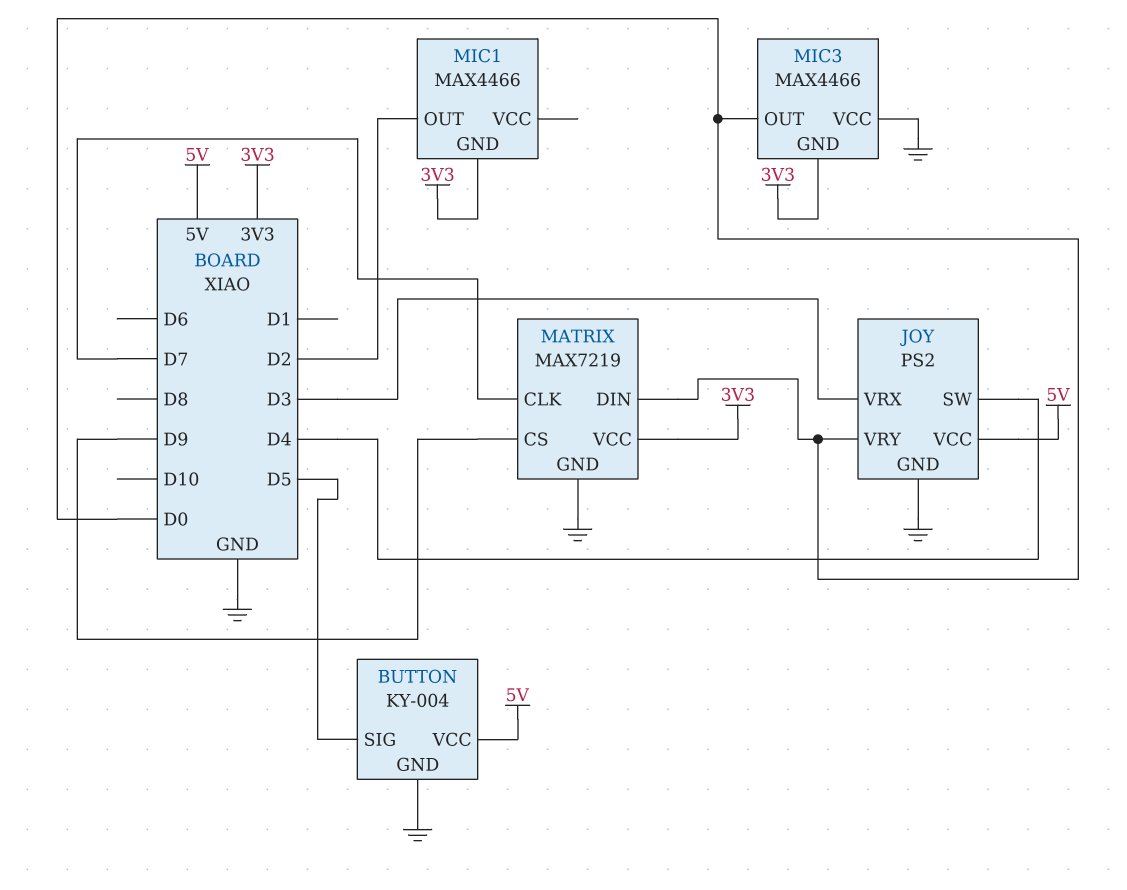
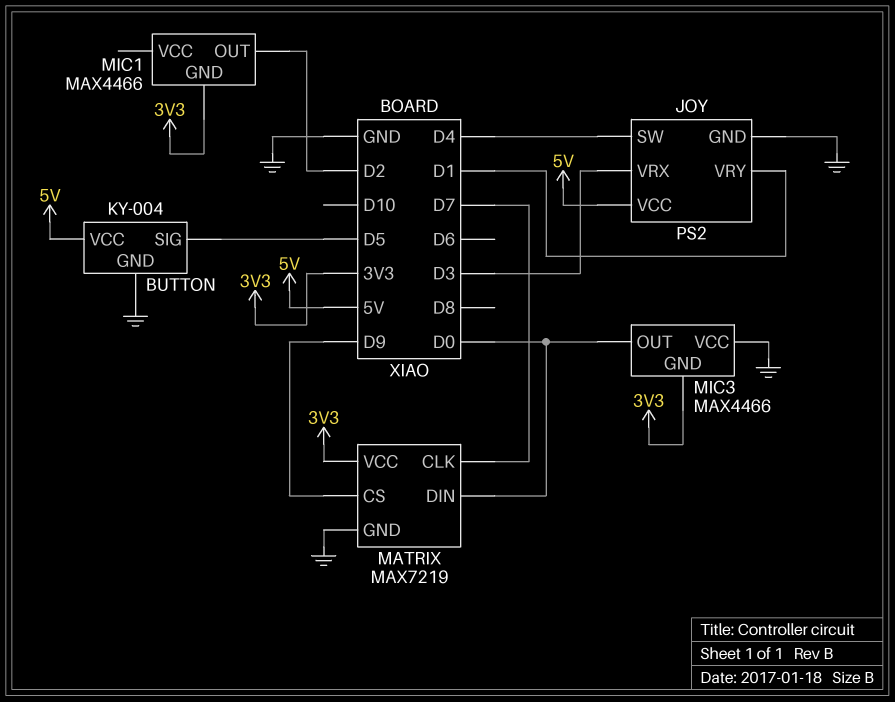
JOY pin VRY: D0 -> D1

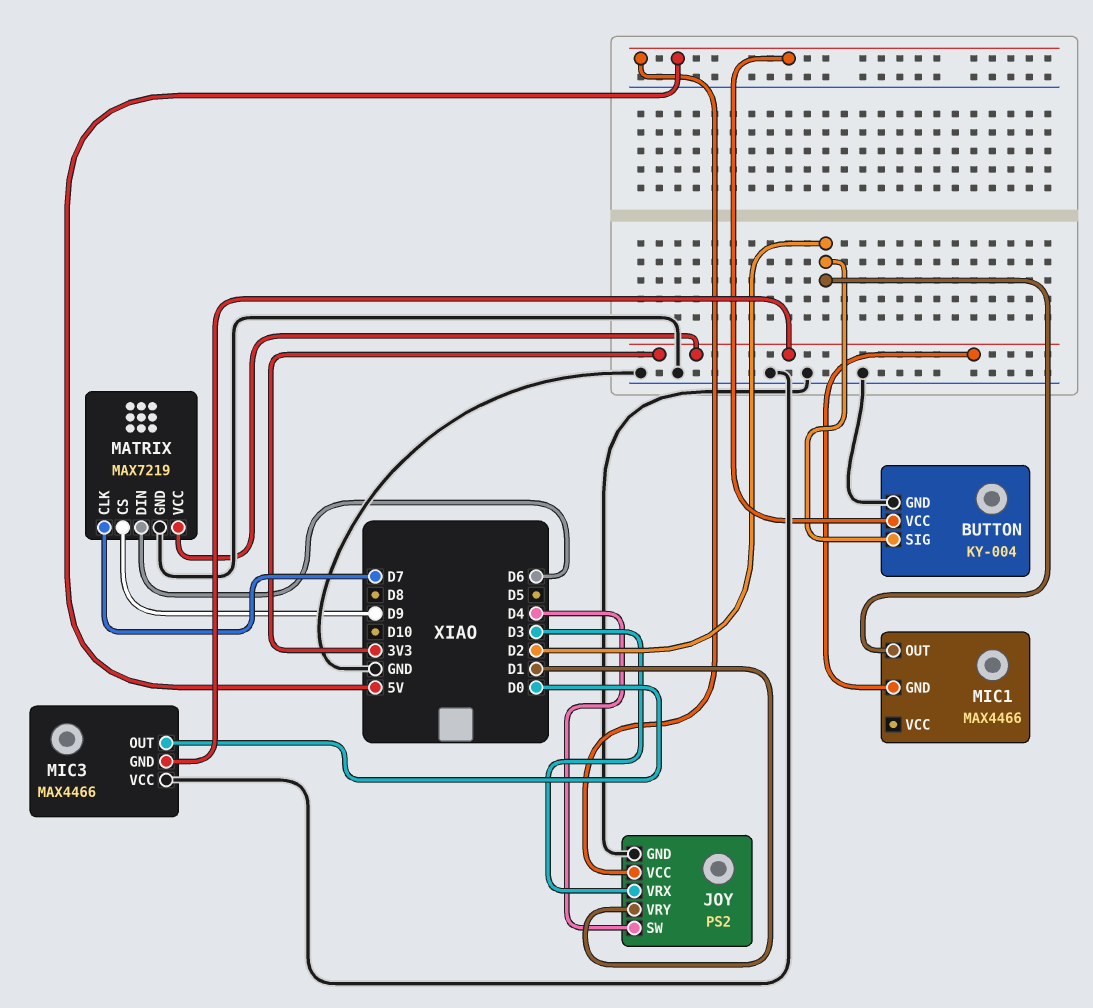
BUTTON pin SIG: D5 -> D2
MATRIX pin DIN: D0 -> D6

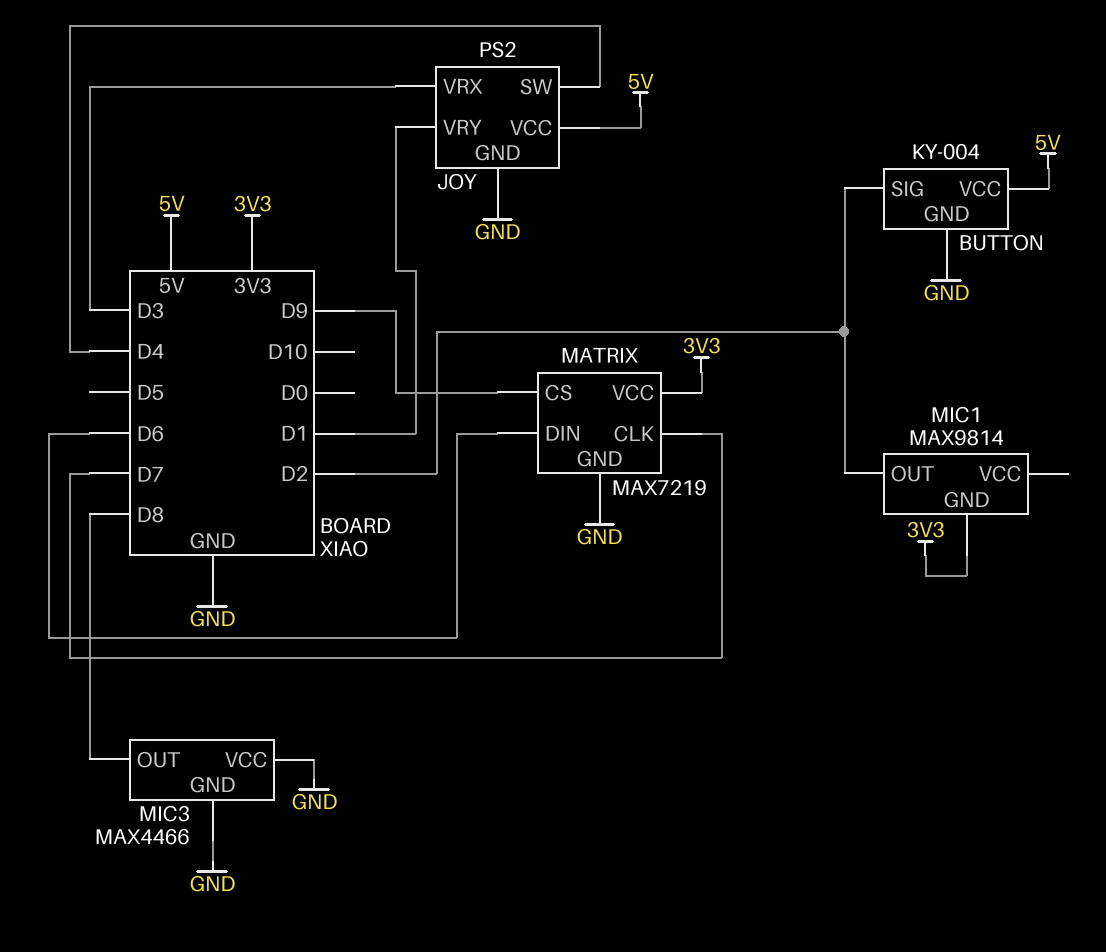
MIC1: MAX4466 -> MAX9814
MIC3 pin GND: 3V3 -> GND
MIC3 pin OUT: D0 -> D8

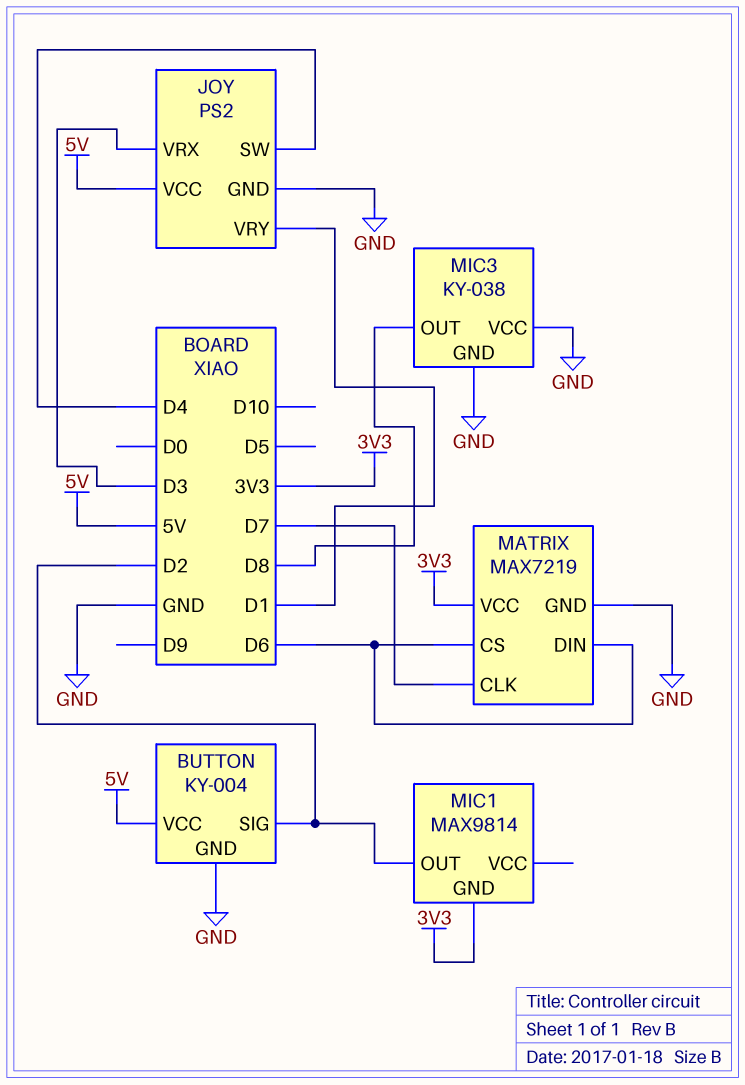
MATRIX pin CS: D9 -> D6
MIC3: MAX4466 -> KY-038

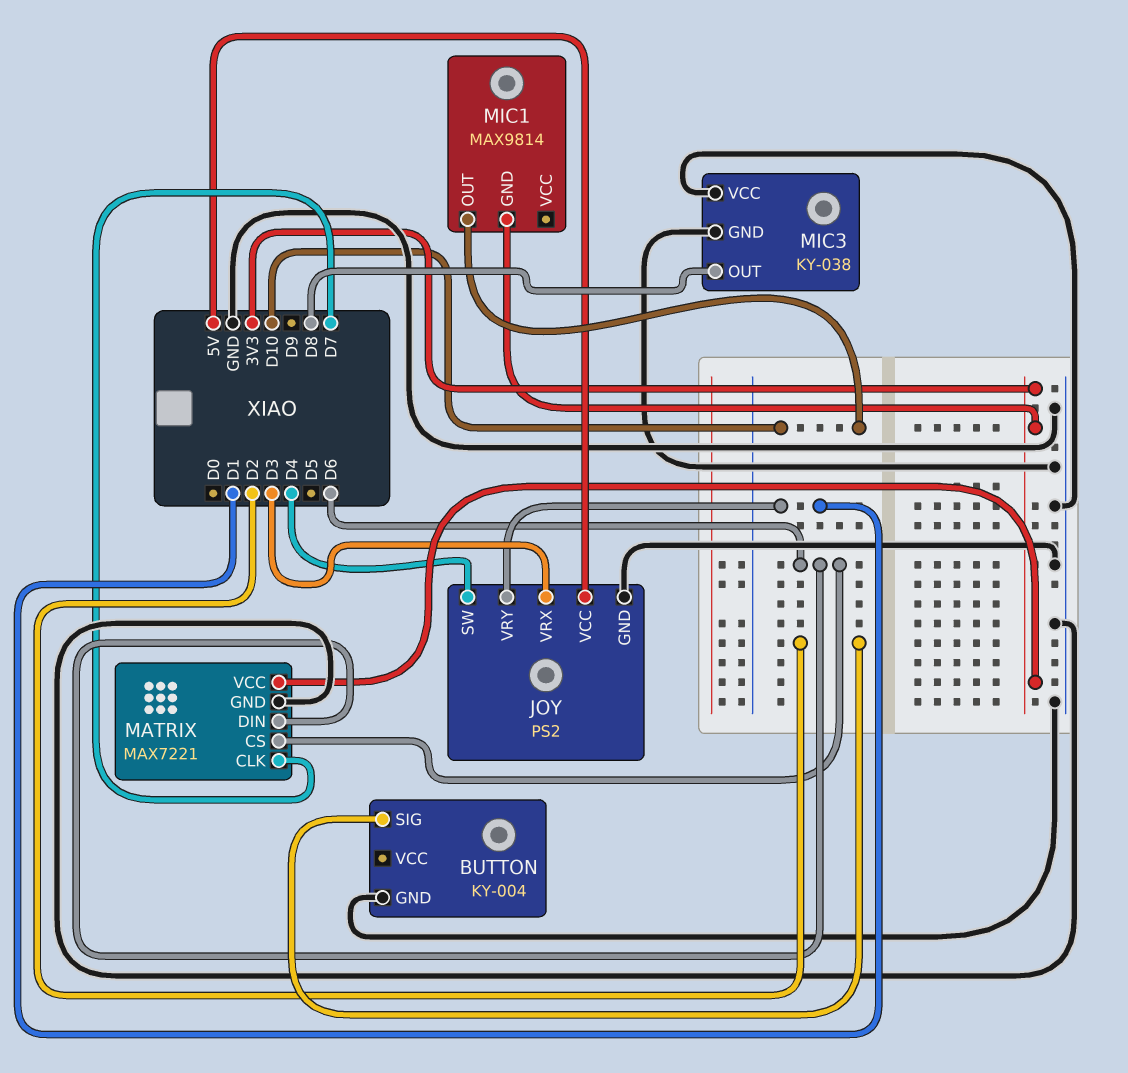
BUTTON pin VCC: 5V -> none
MATRIX: MAX7219 -> MAX7221
MIC1 pin OUT: D2 -> D10

